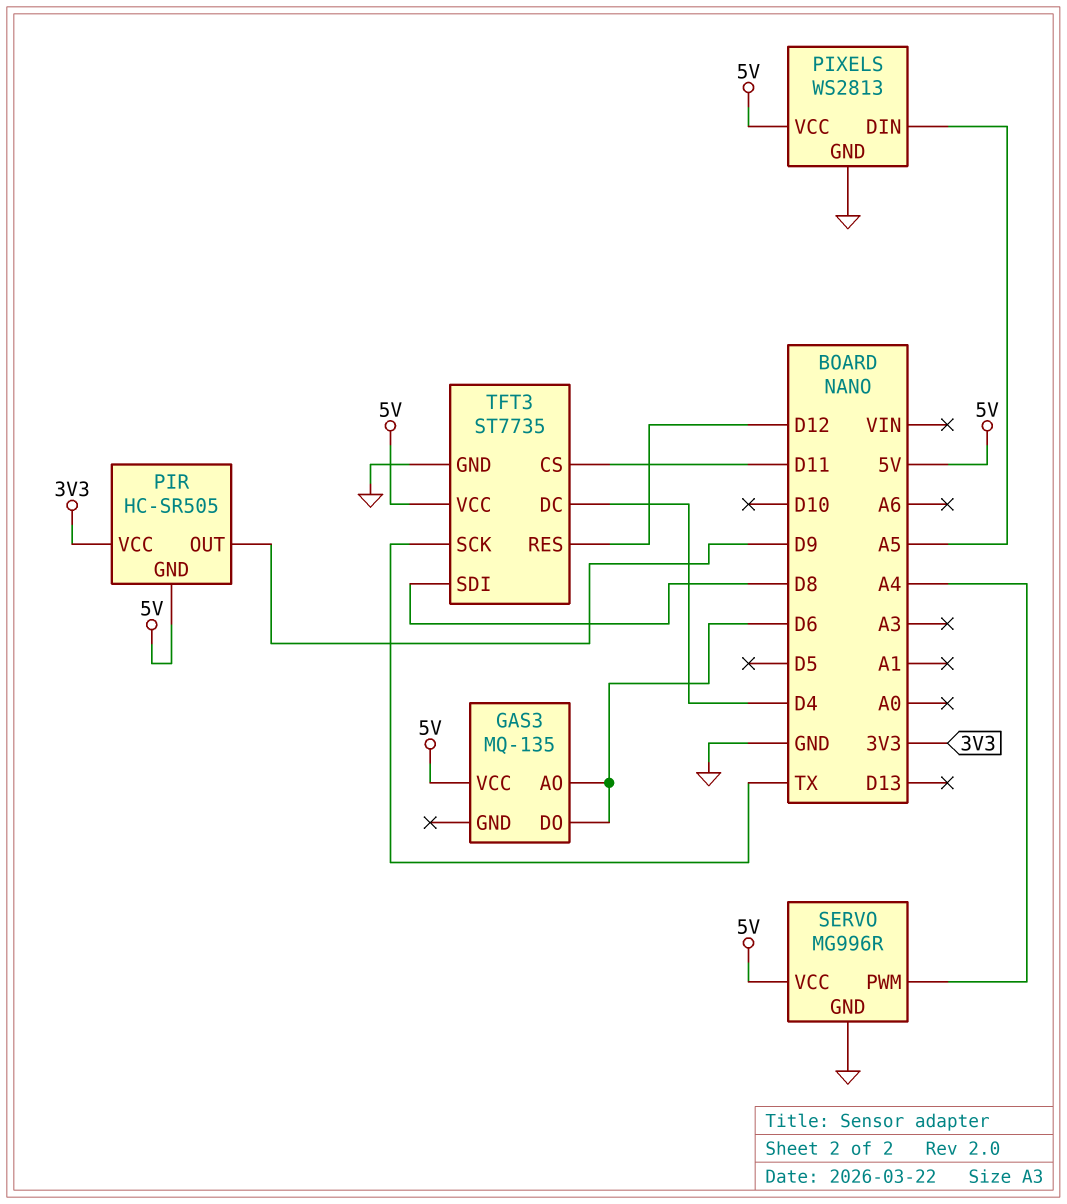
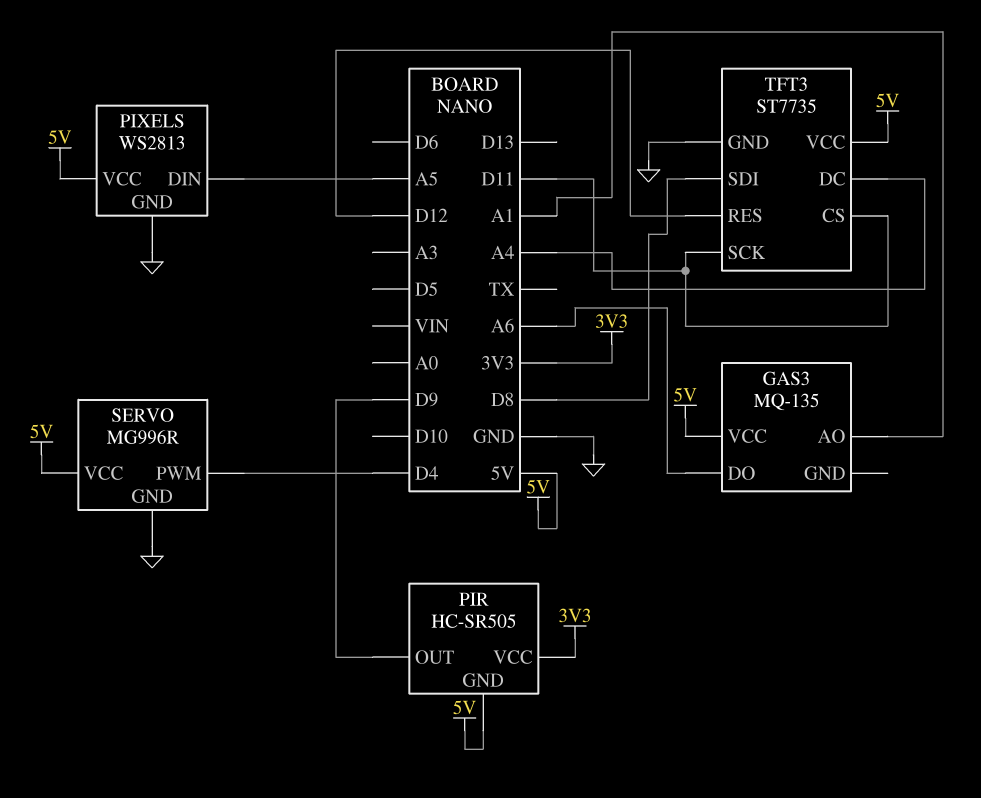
GAS3 pin AO: D6 -> A1
GAS3 pin DO: D6 -> A6
SERVO pin PWM: A4 -> D4
TFT3 pin DC: D4 -> A4
TFT3 pin SCK: TX -> D11

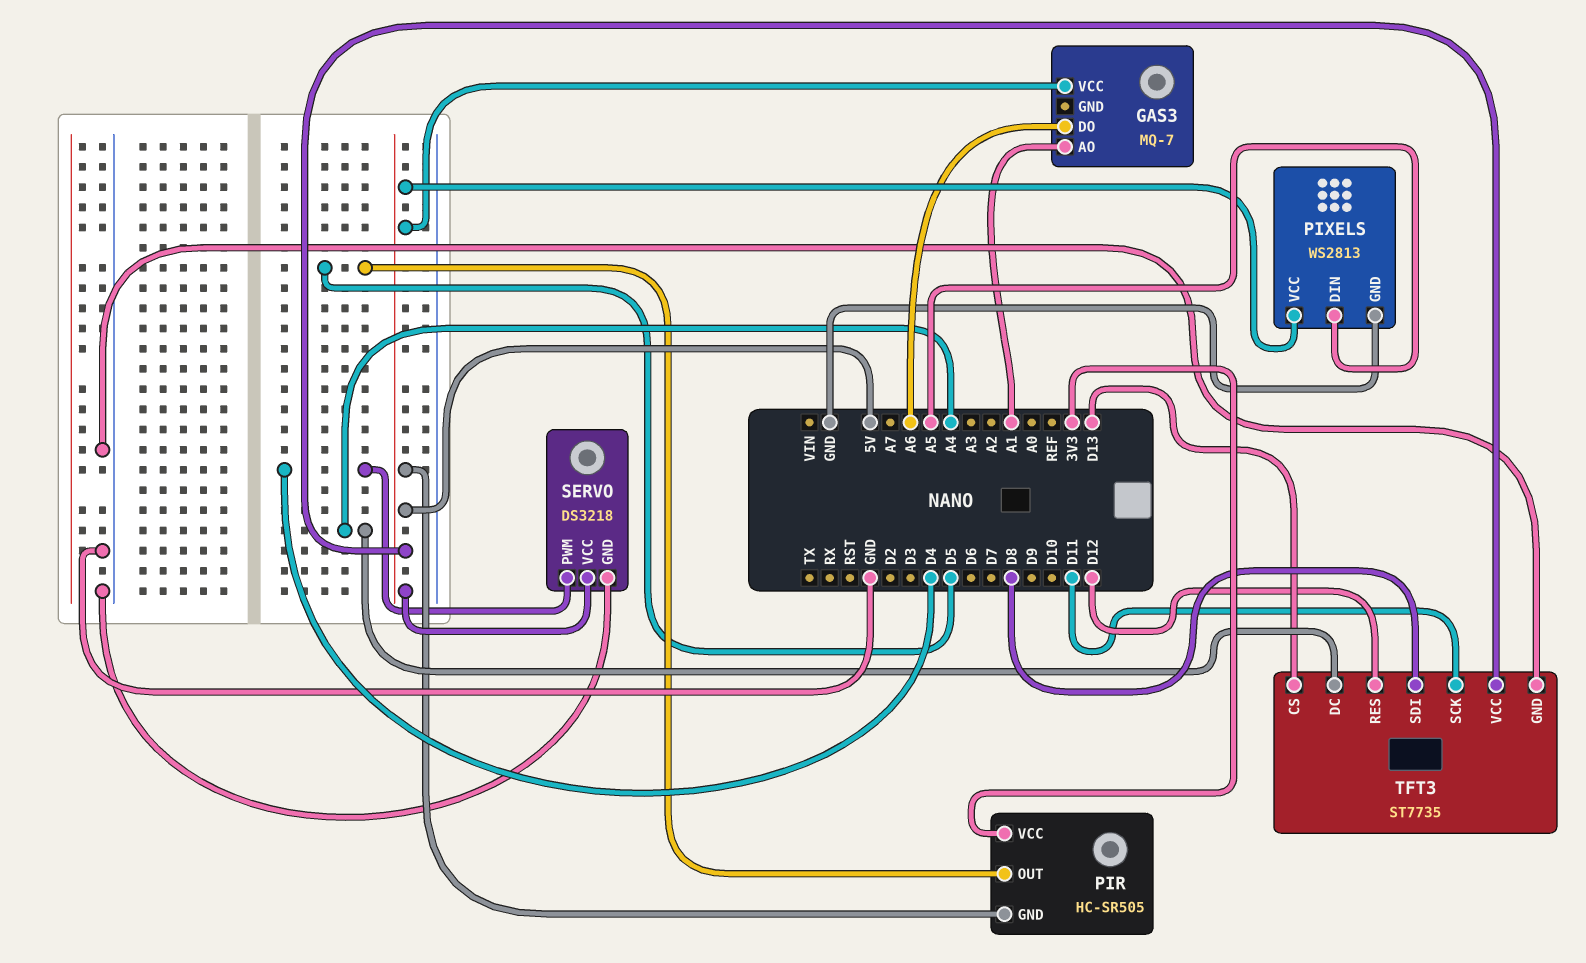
GAS3: MQ-135 -> MQ-7
PIR pin OUT: D9 -> D5
SERVO: MG996R -> DS3218
TFT3 pin CS: D11 -> D13

